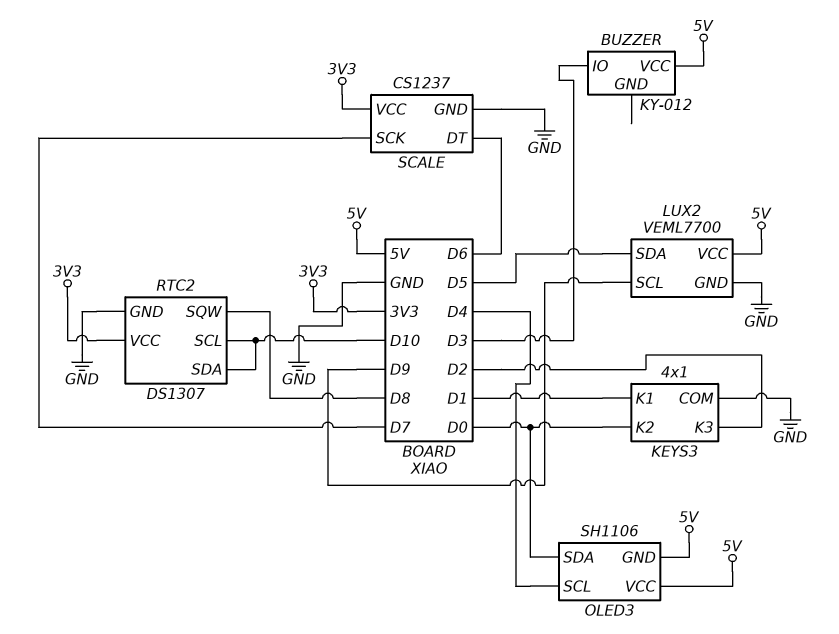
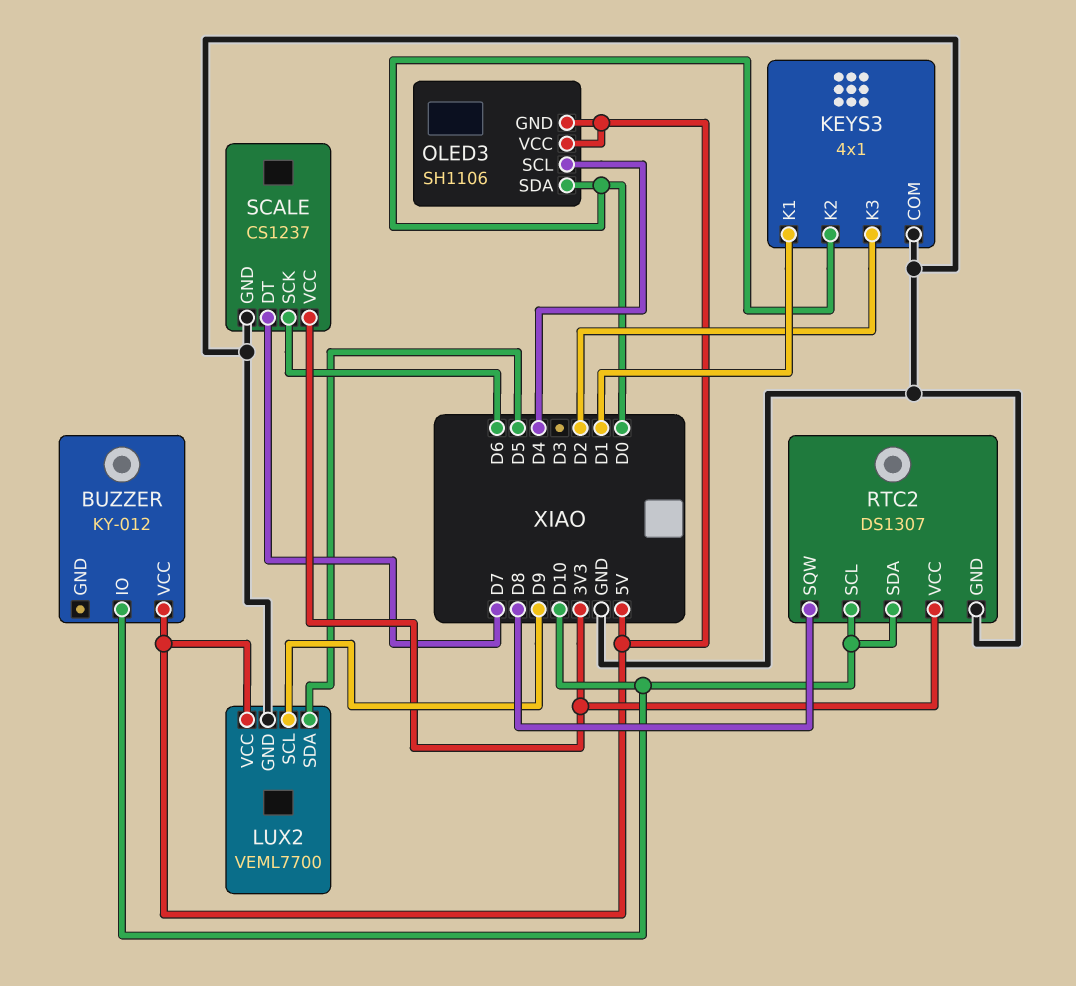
BUZZER pin IO: D3 -> D10
SCALE pin DT: D6 -> D7
SCALE pin SCK: D7 -> D6

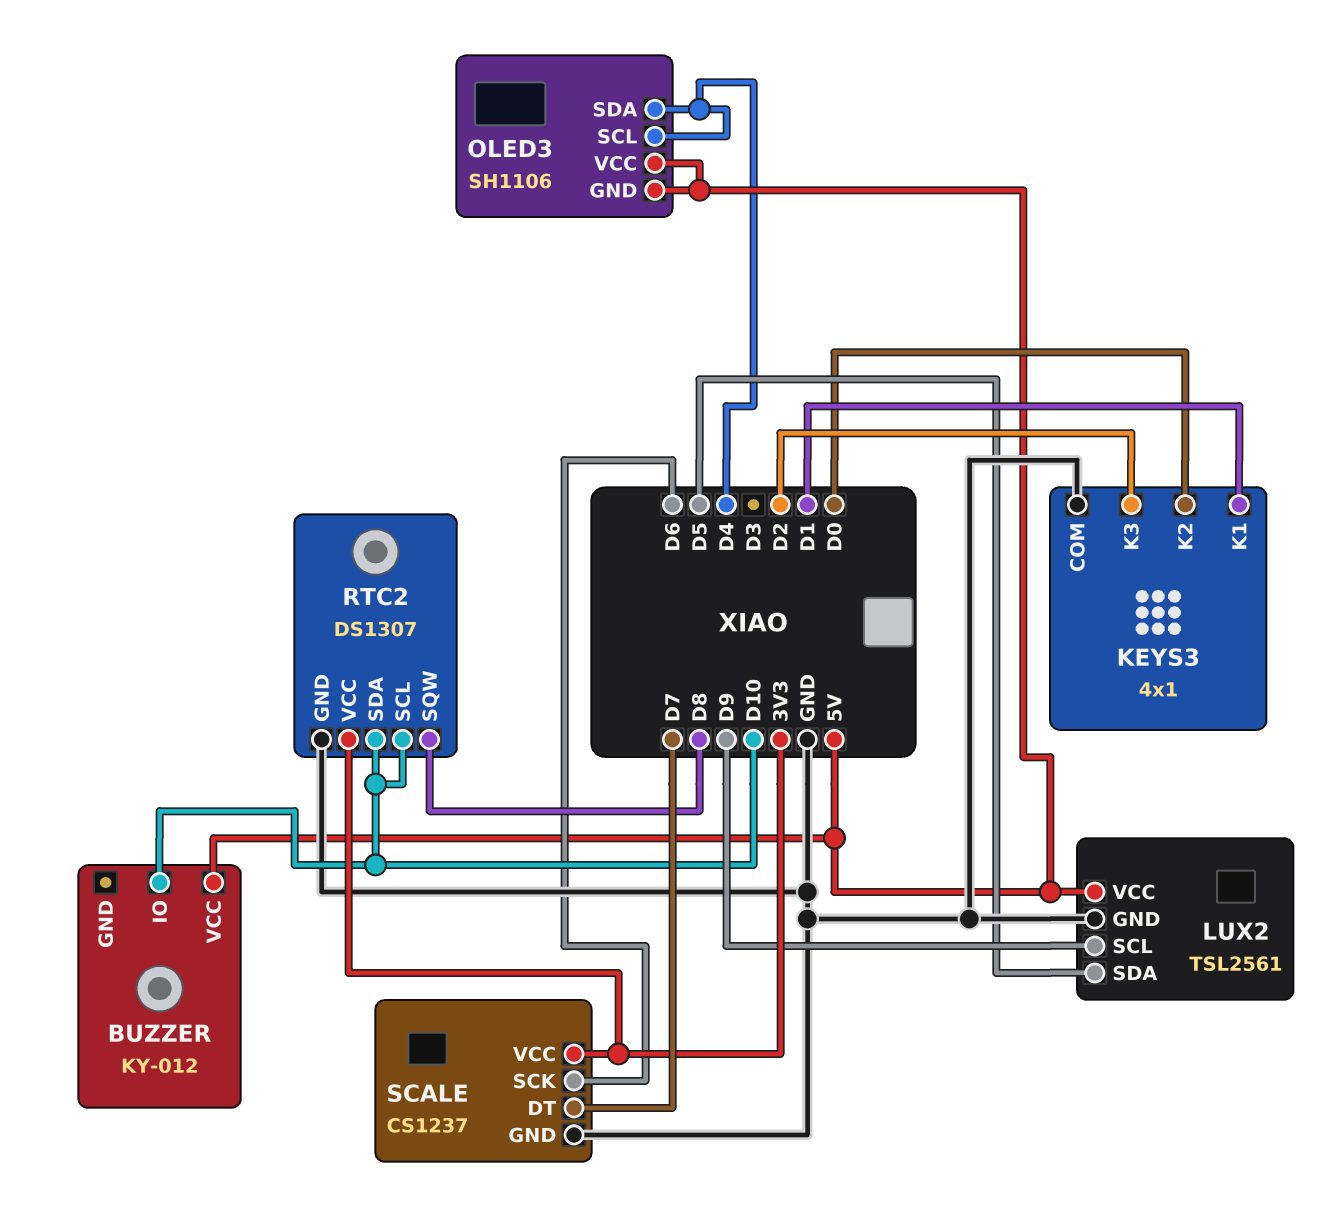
LUX2: VEML7700 -> TSL2561
OLED3 pin SDA: D0 -> D4

